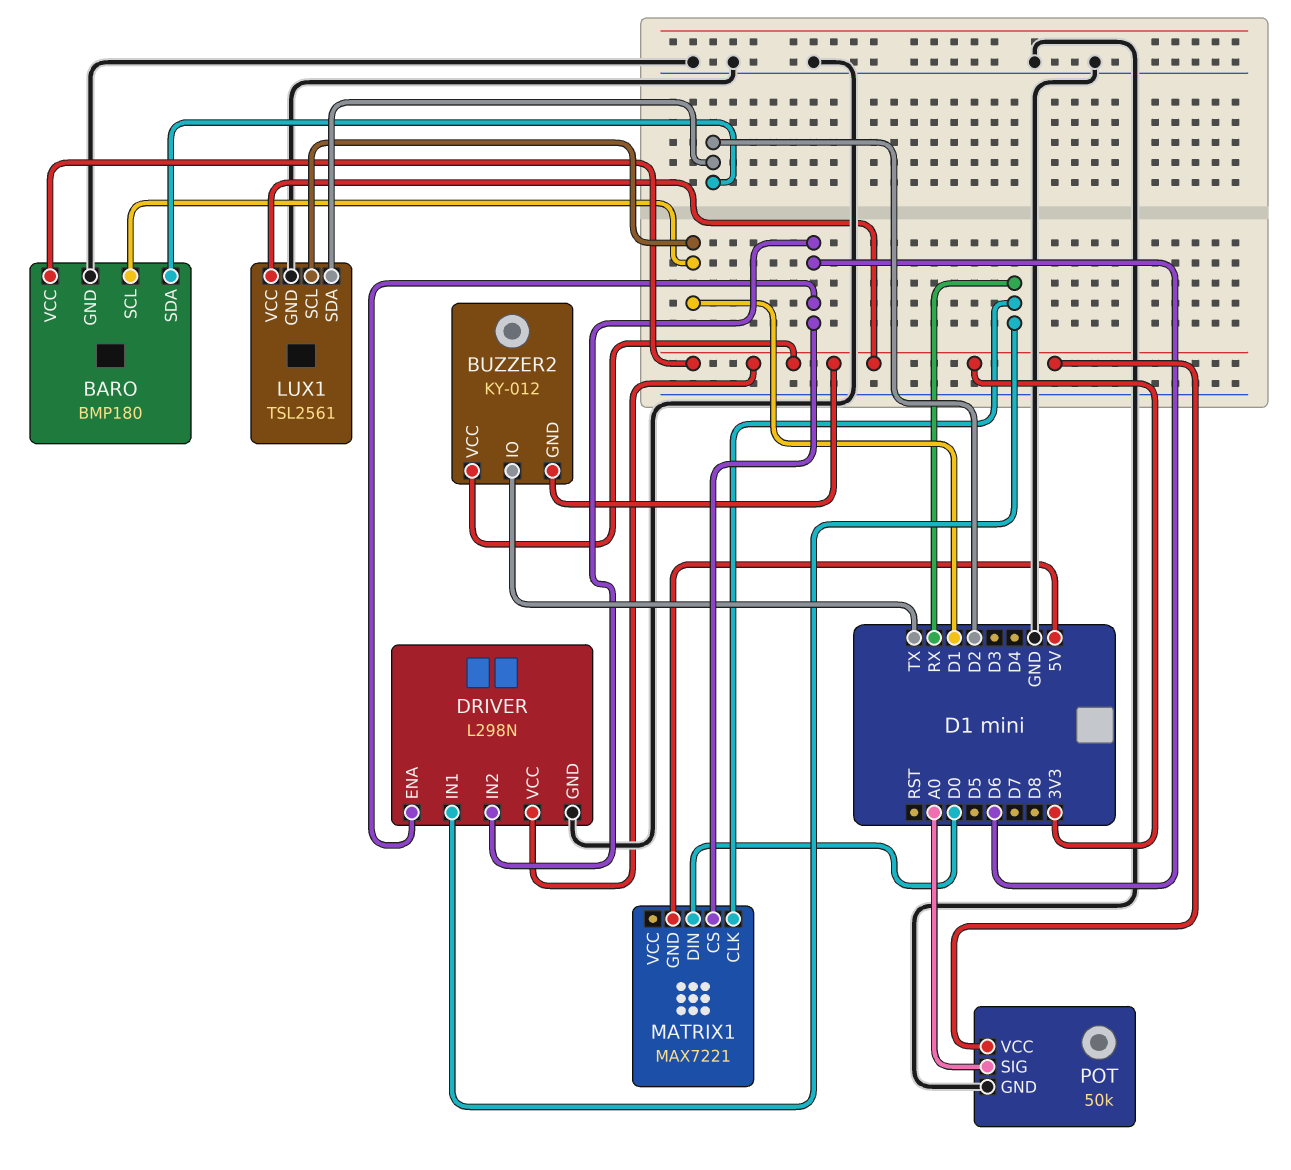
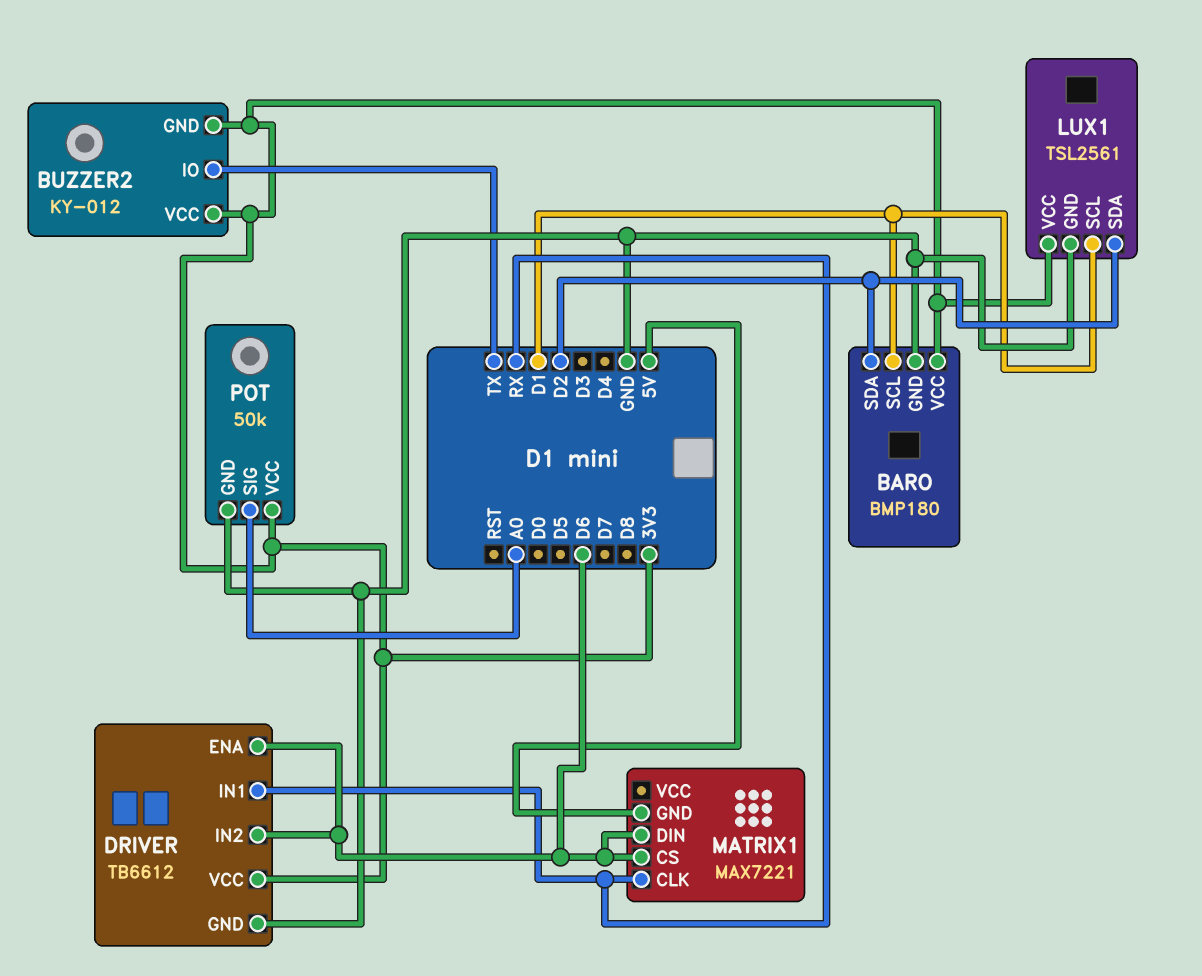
DRIVER: L298N -> TB6612
MATRIX1 pin DIN: D0 -> D6

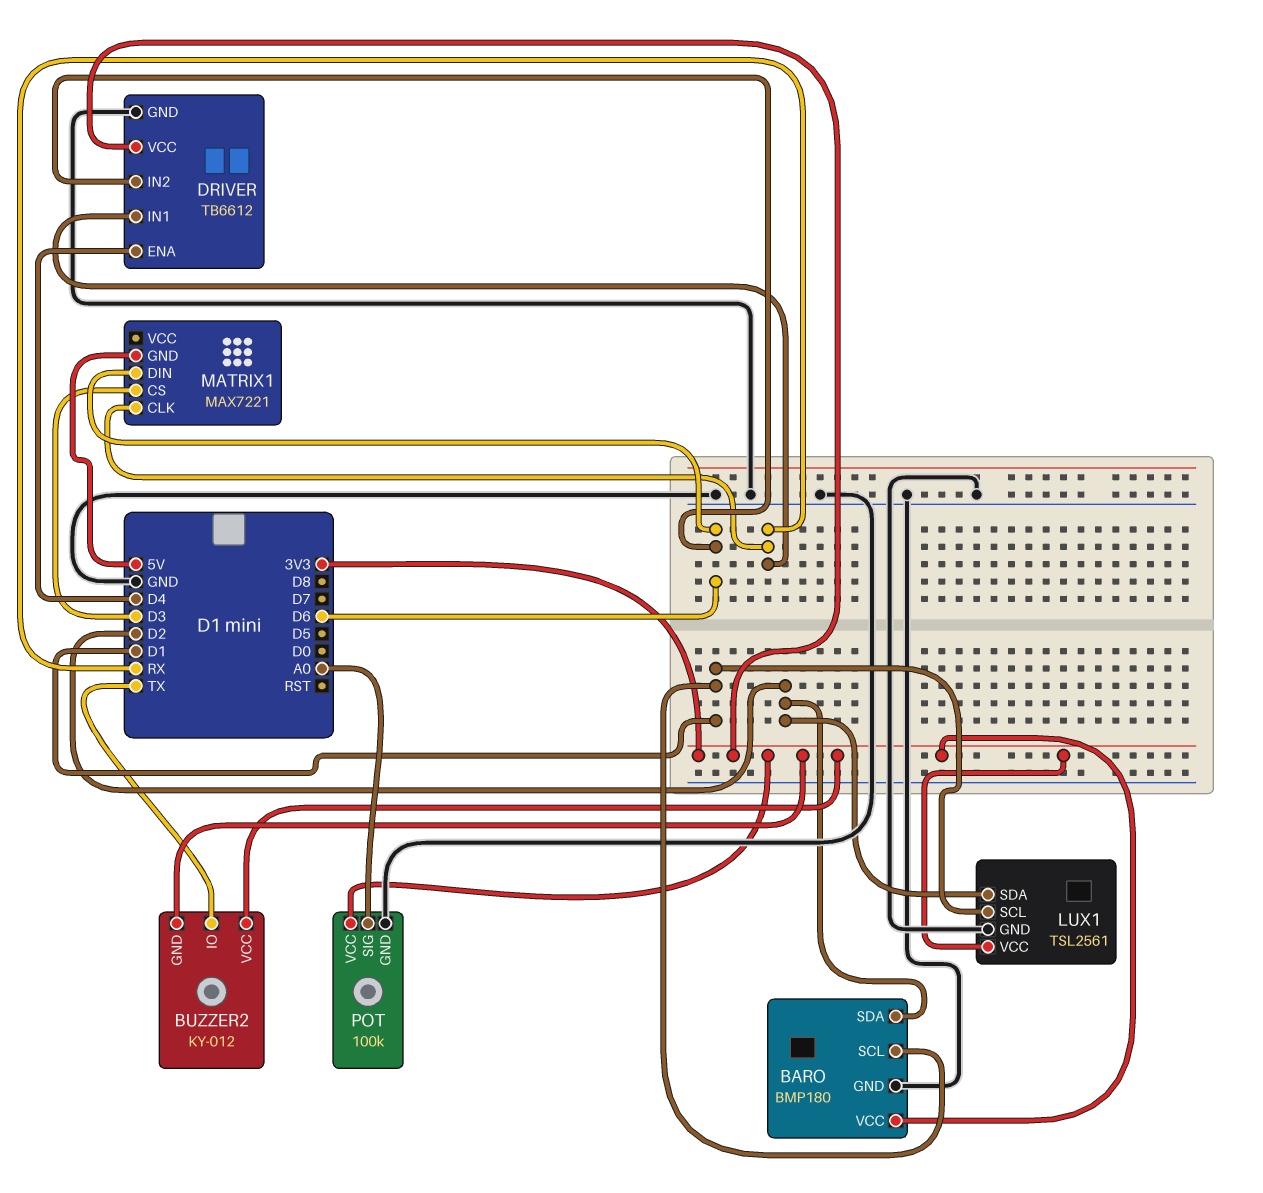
DRIVER pin ENA: D6 -> D4
MATRIX1 pin CS: D6 -> D3
POT: 50k -> 100k

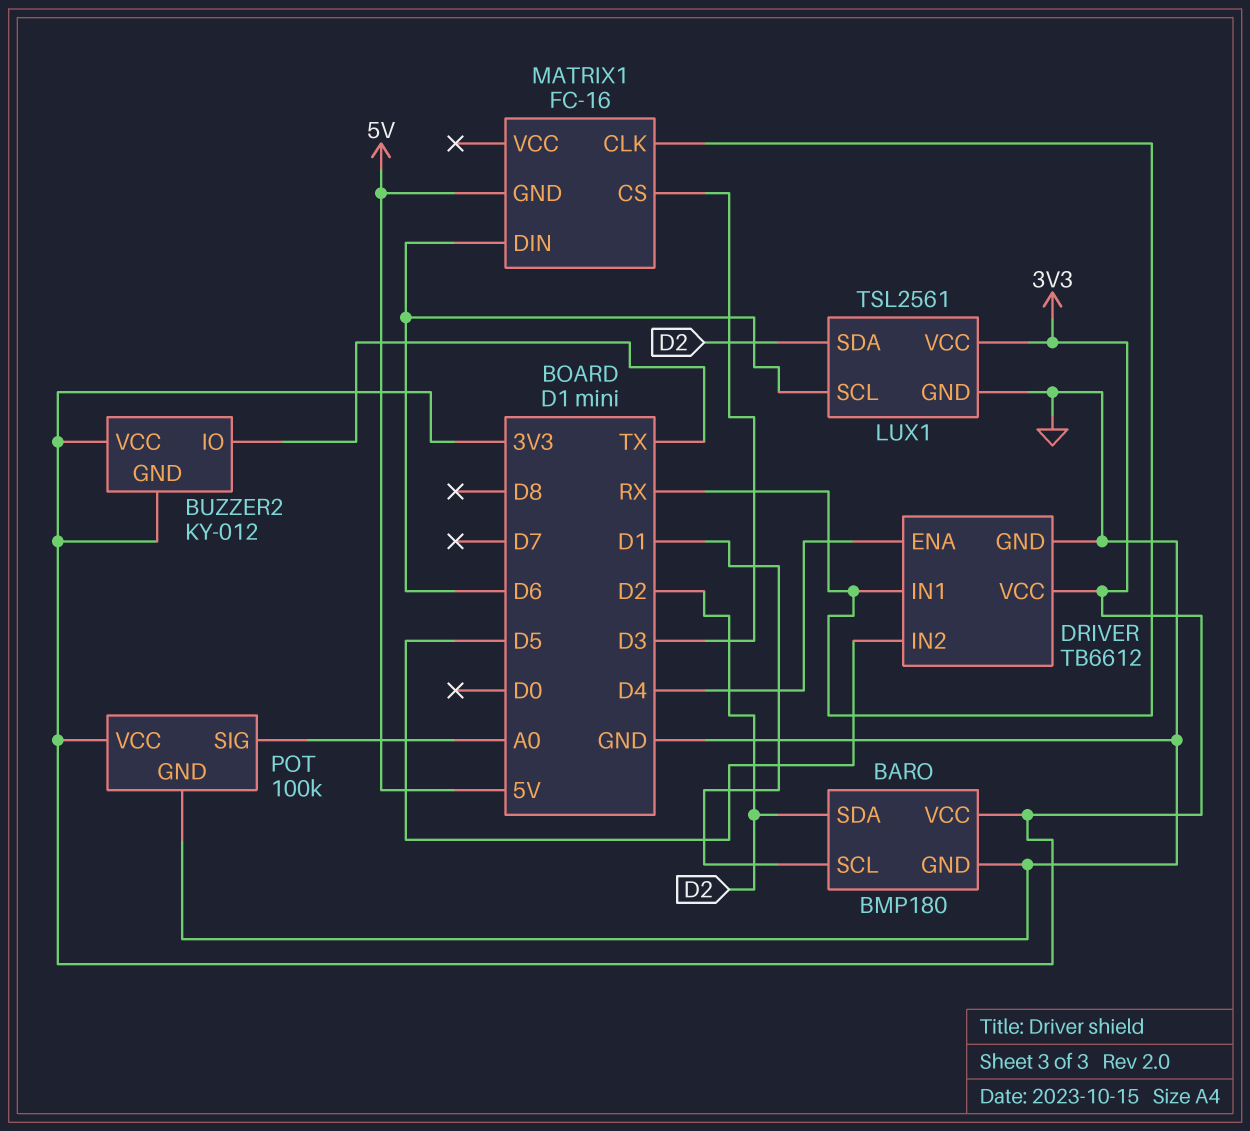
DRIVER pin IN2: D6 -> D5
LUX1 pin SCL: D1 -> D6
MATRIX1: MAX7221 -> FC-16

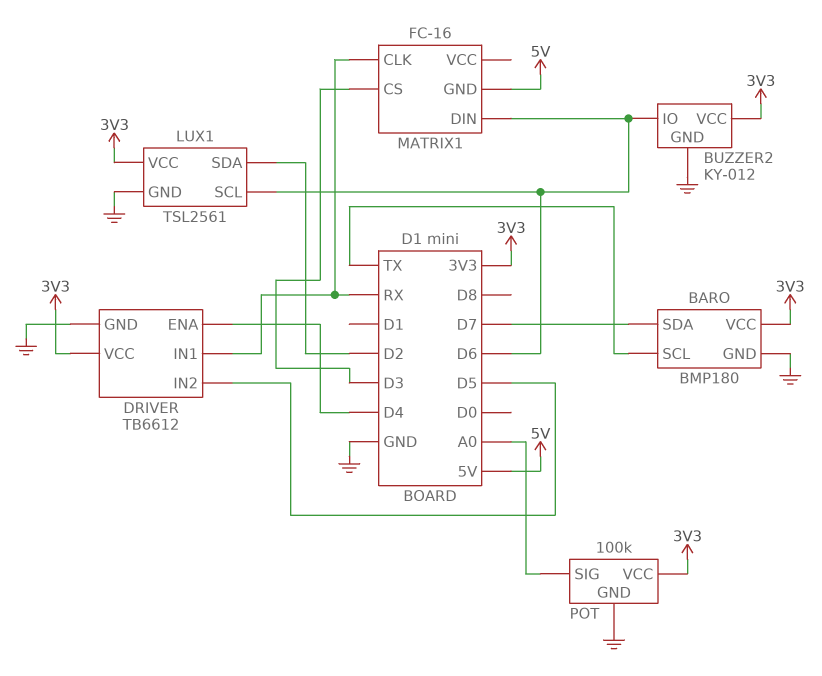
BARO pin SCL: D1 -> TX
BARO pin SDA: D2 -> D7
BUZZER2 pin GND: 3V3 -> GND
BUZZER2 pin IO: TX -> D6

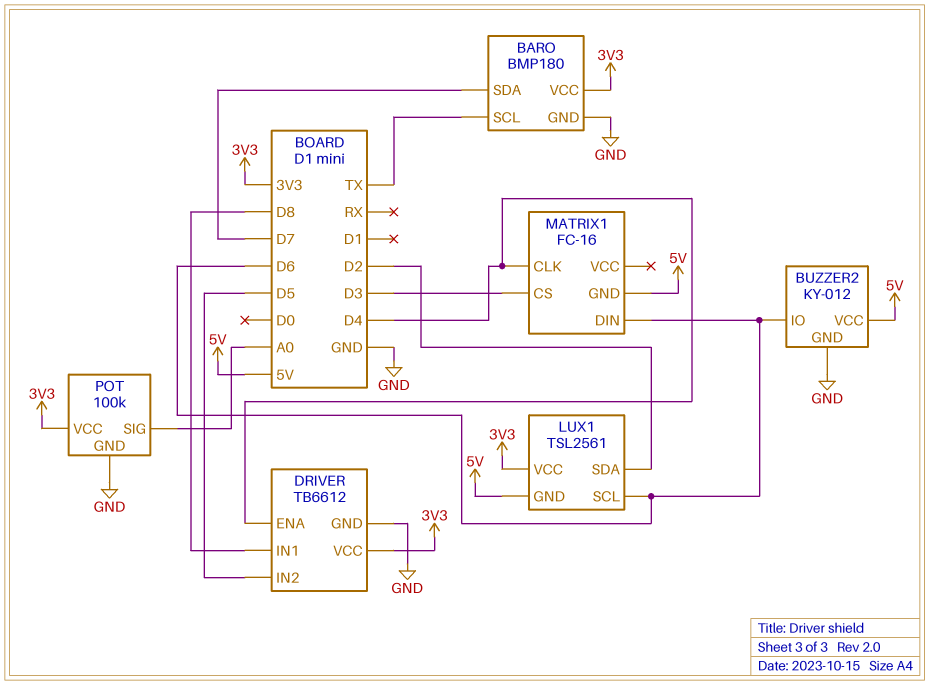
BUZZER2 pin VCC: 3V3 -> 5V
DRIVER pin IN1: RX -> D8
LUX1 pin GND: GND -> 5V
MATRIX1 pin CLK: RX -> D4

